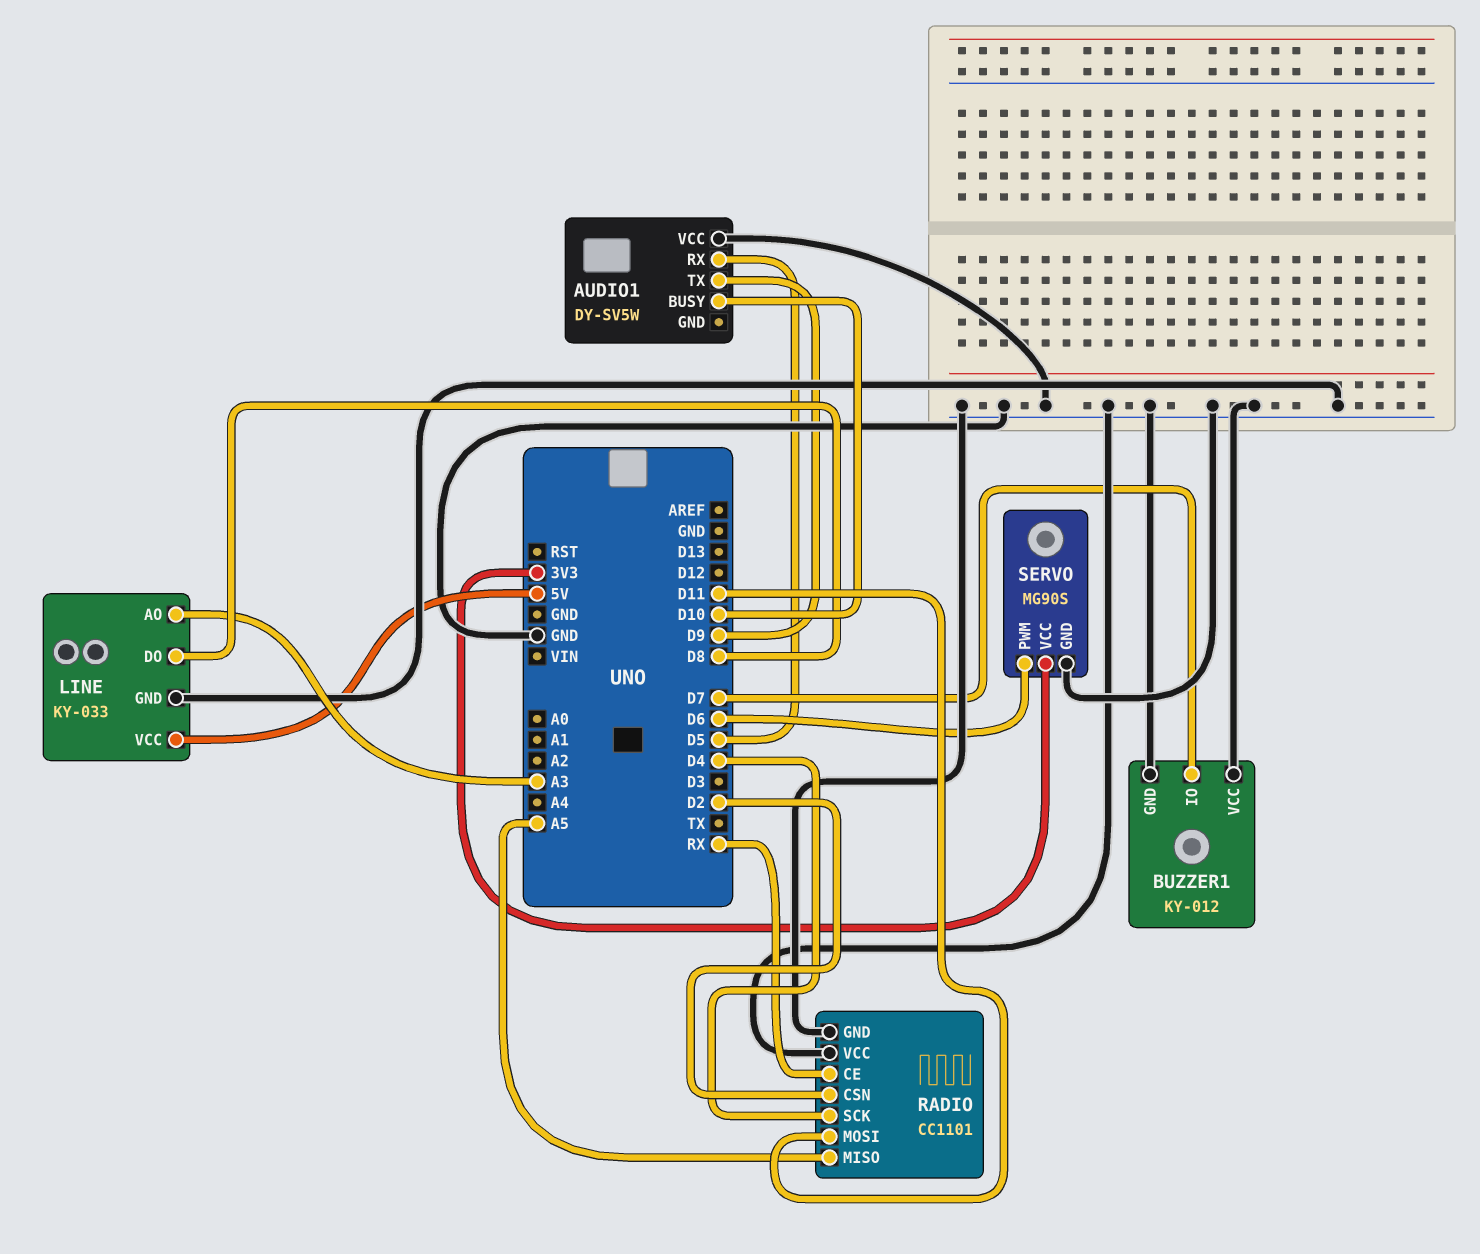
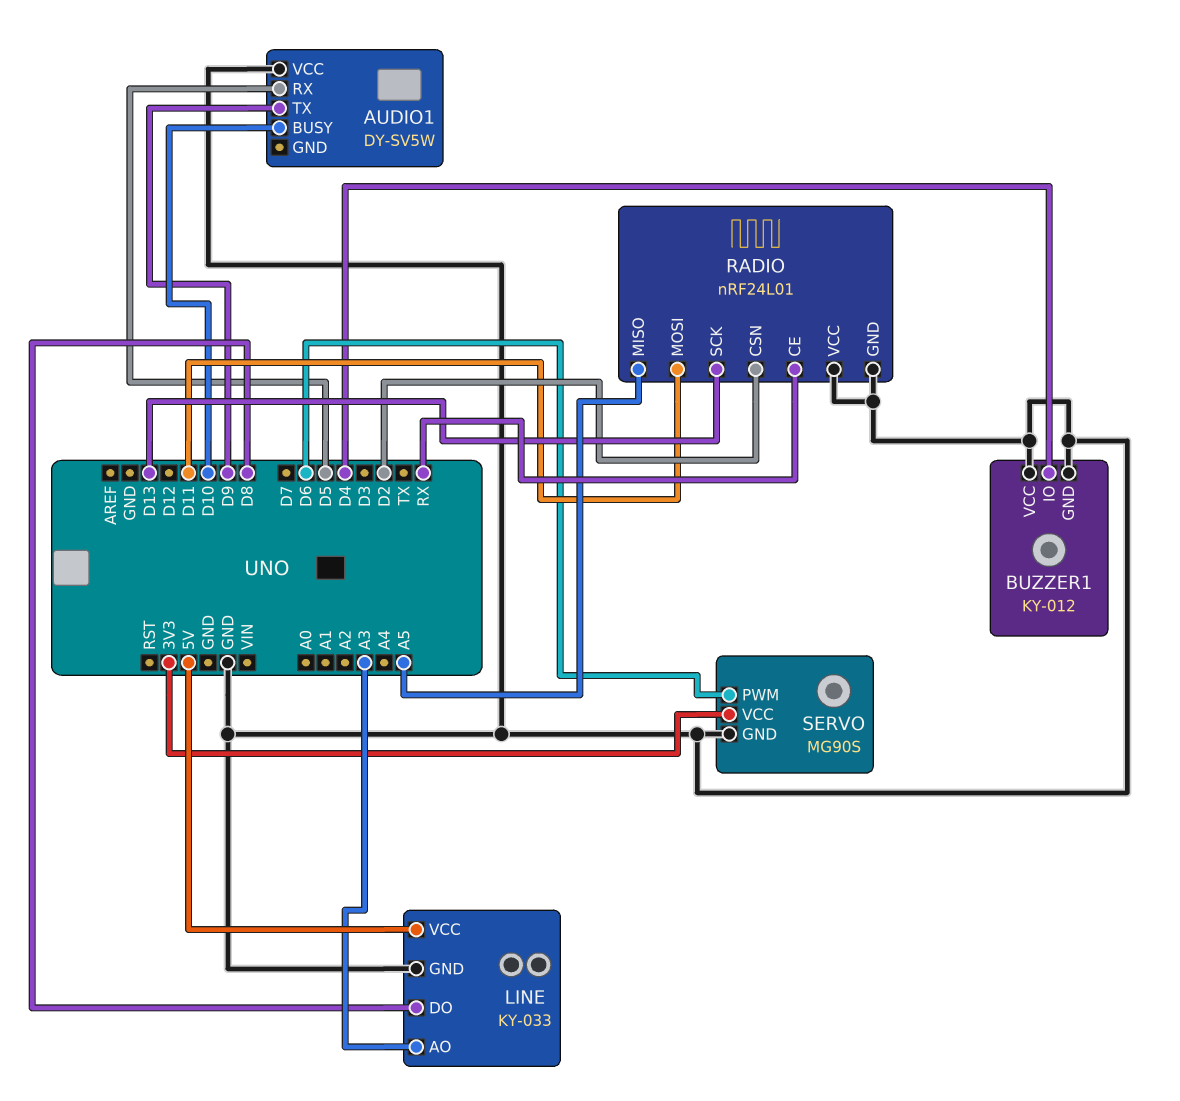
BUZZER1 pin IO: D7 -> D4
RADIO: CC1101 -> nRF24L01
RADIO pin SCK: D4 -> D13

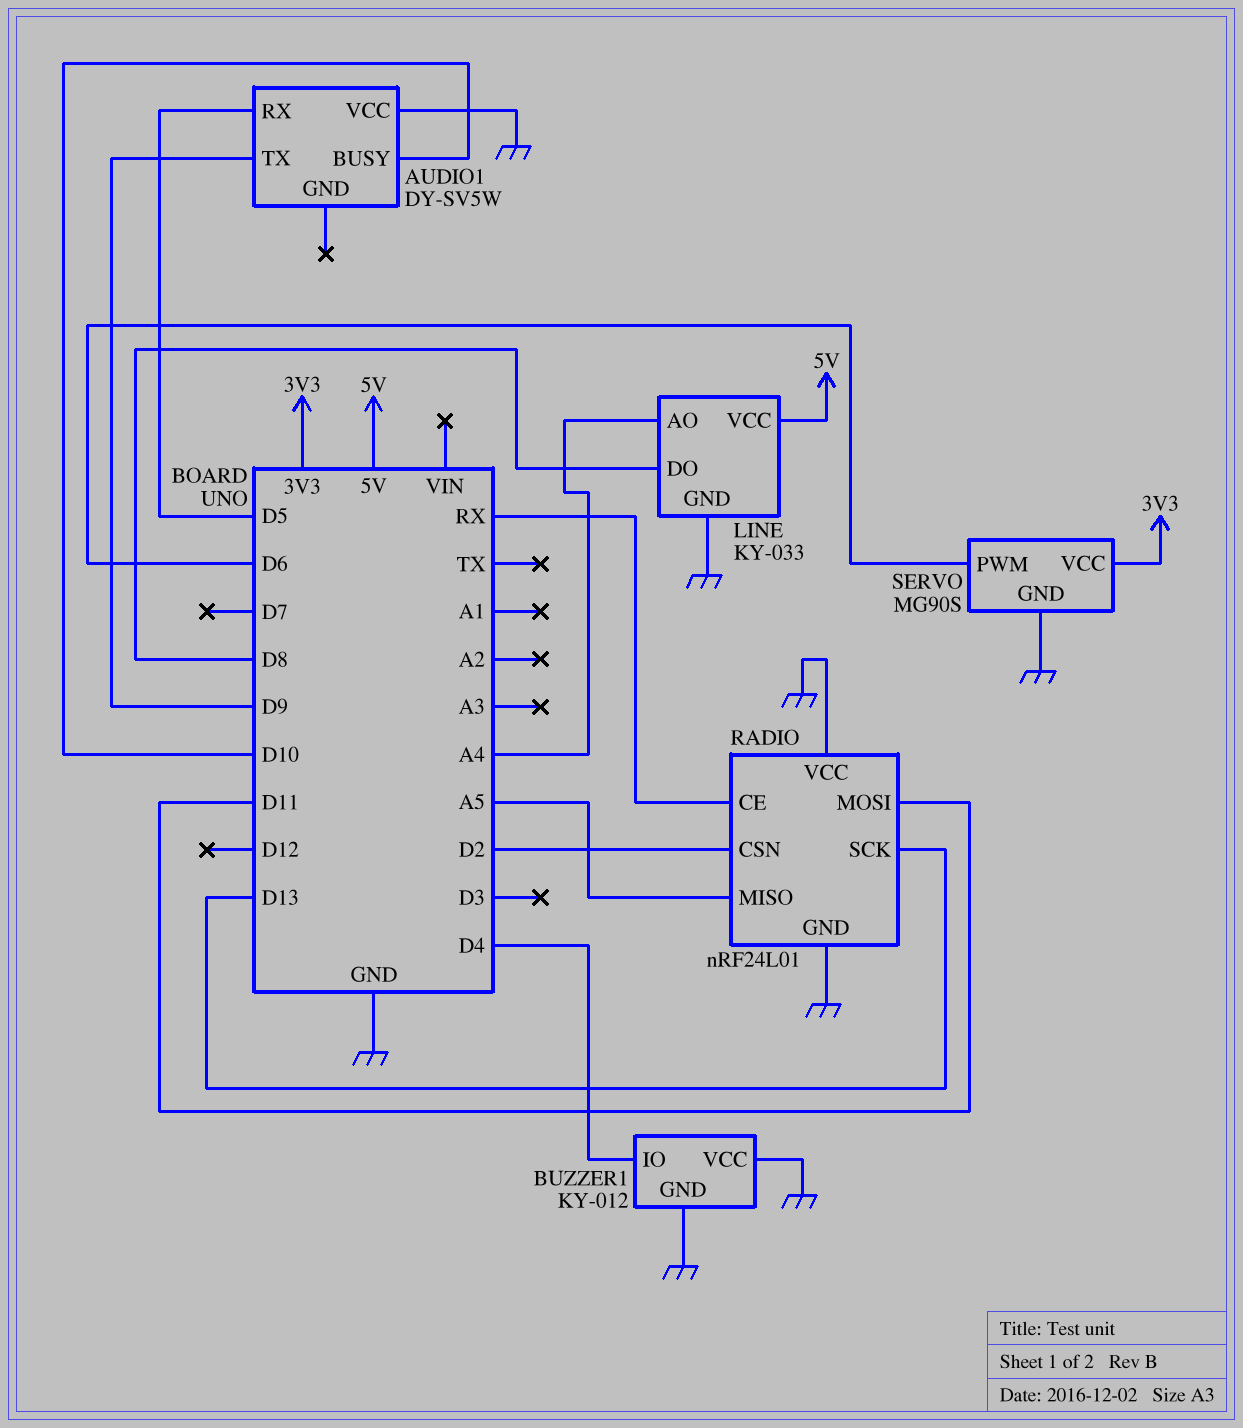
LINE pin AO: A3 -> A4

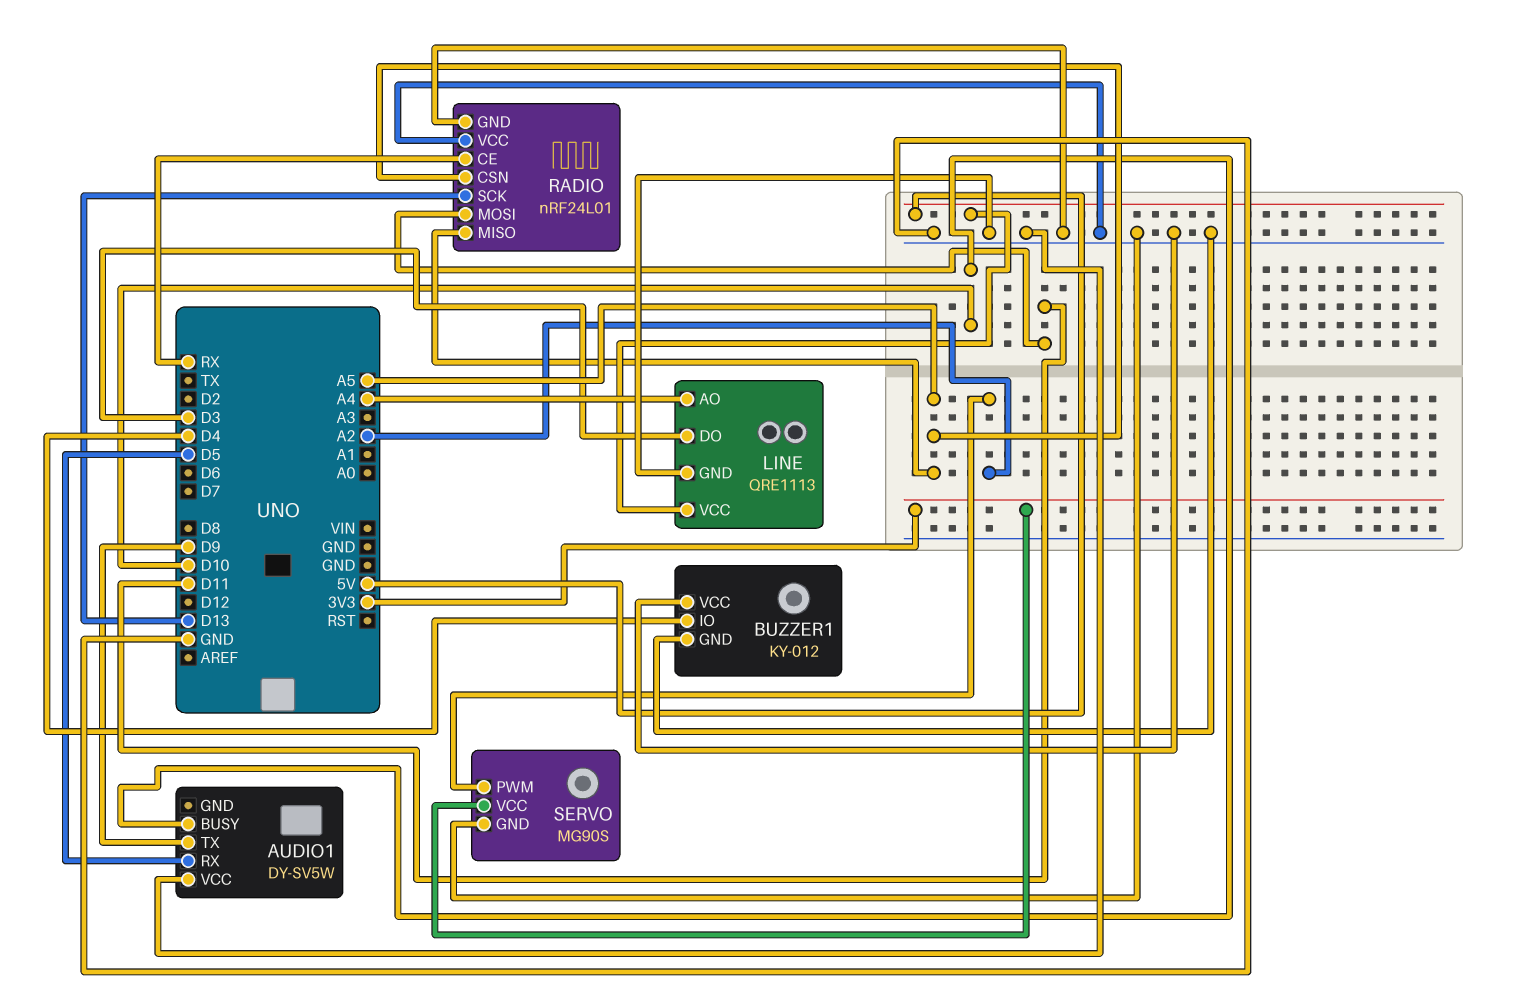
LINE: KY-033 -> QRE1113
LINE pin DO: D8 -> D3
RADIO pin CSN: D2 -> A5
SERVO pin PWM: D6 -> A2

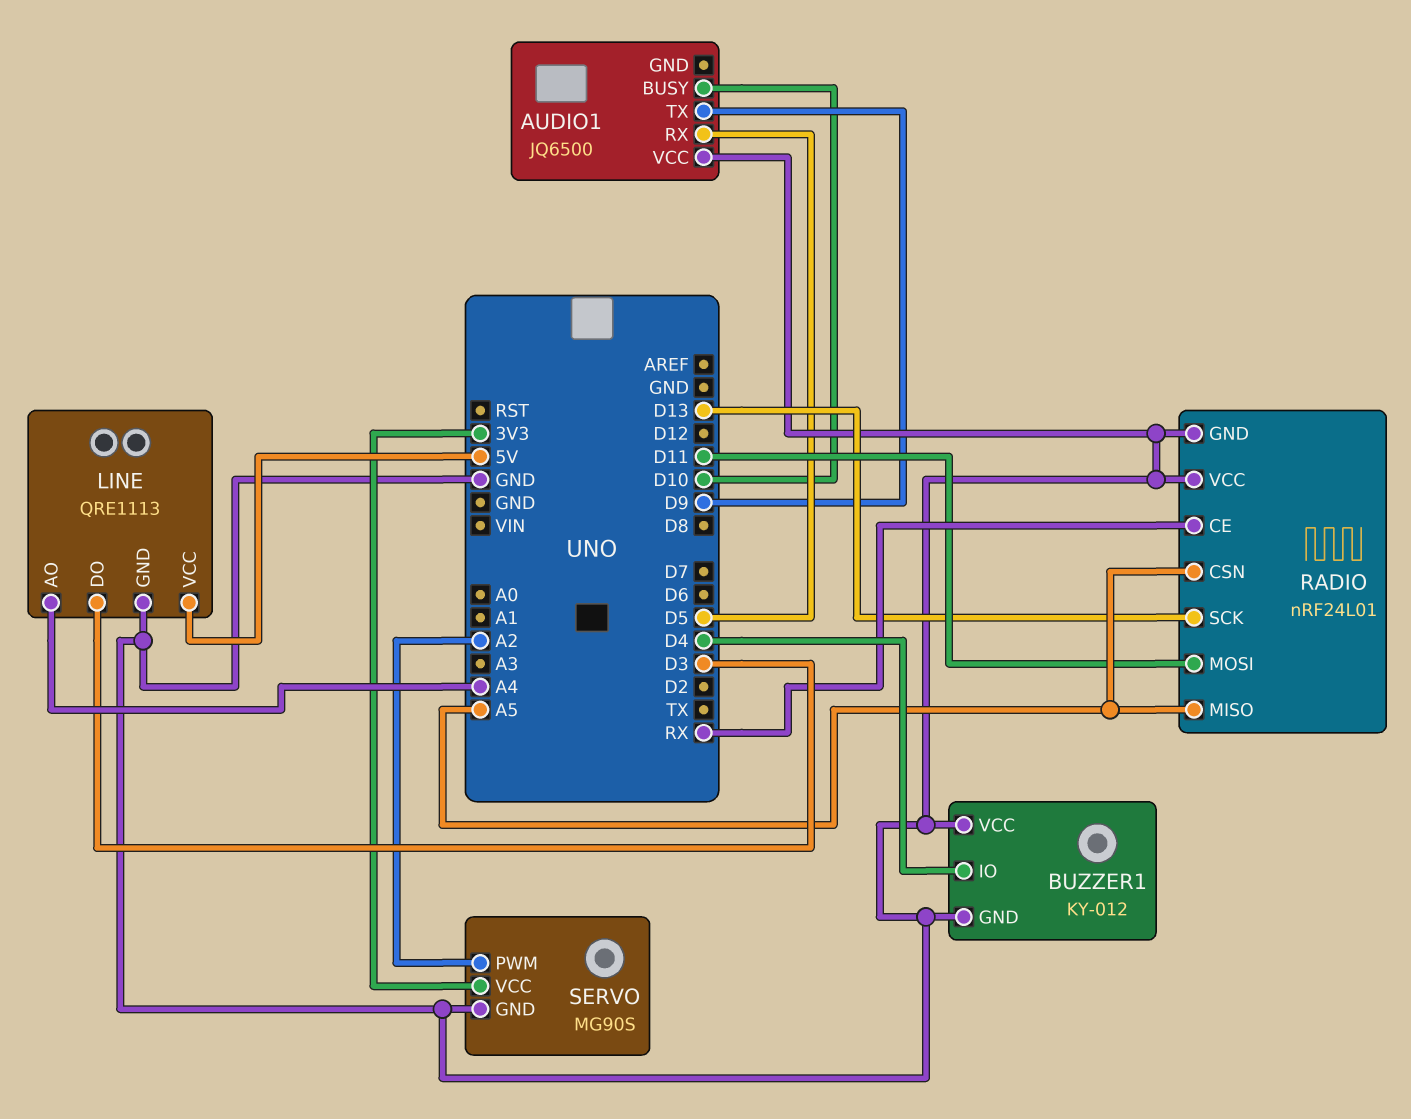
AUDIO1: DY-SV5W -> JQ6500

